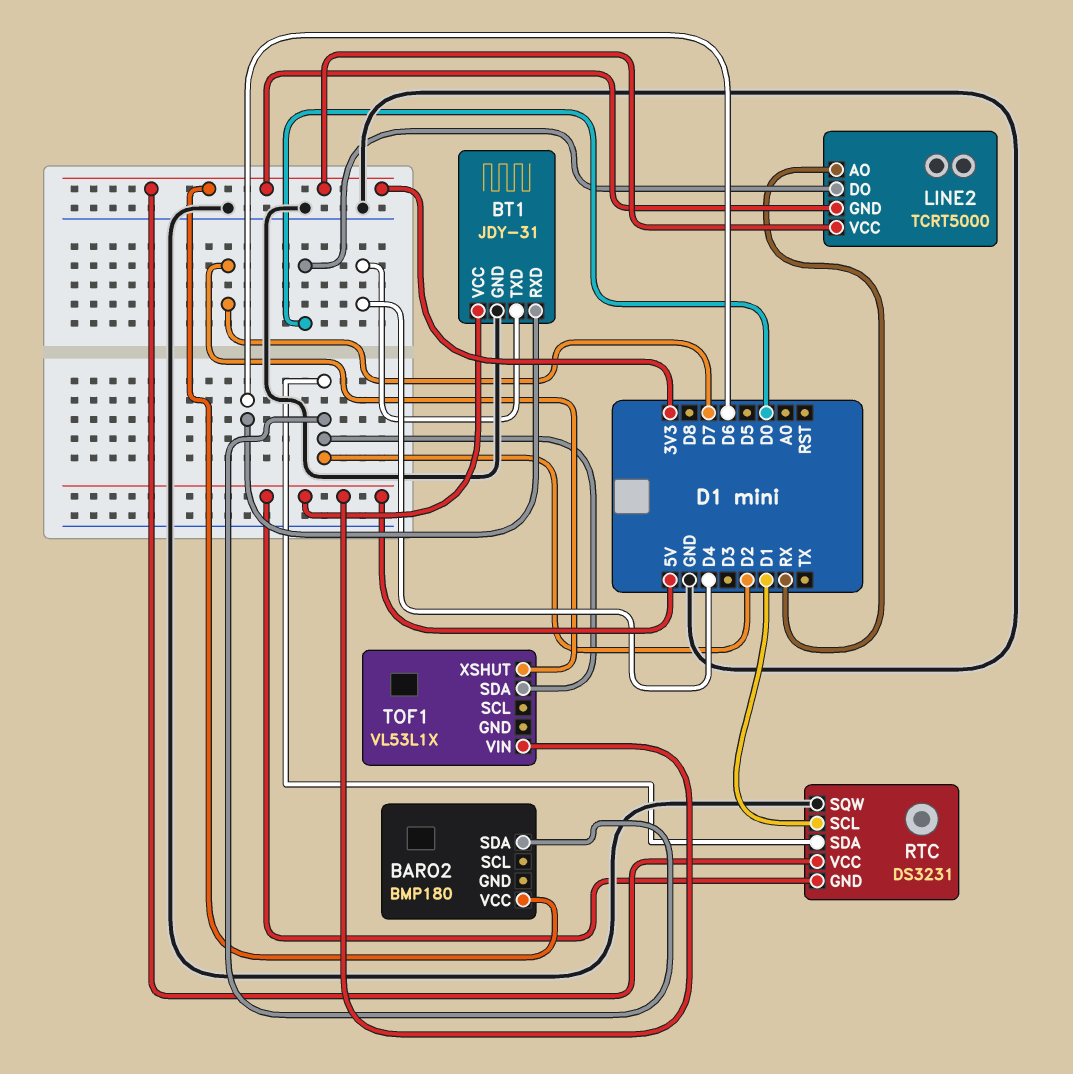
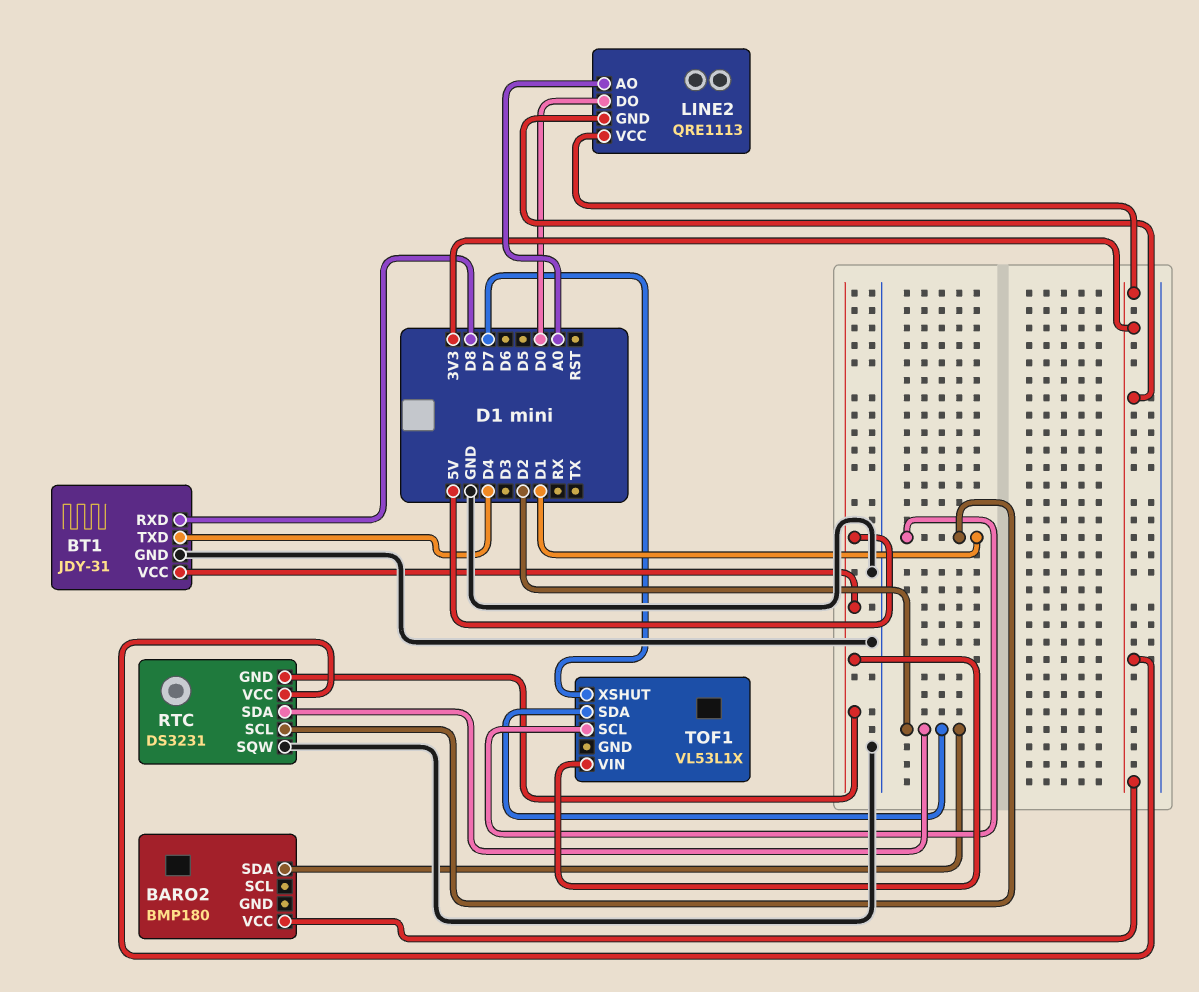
BT1 pin RXD: D6 -> D8
LINE2: TCRT5000 -> QRE1113
LINE2 pin AO: RX -> A0
TOF1 pin SCL: none -> D1

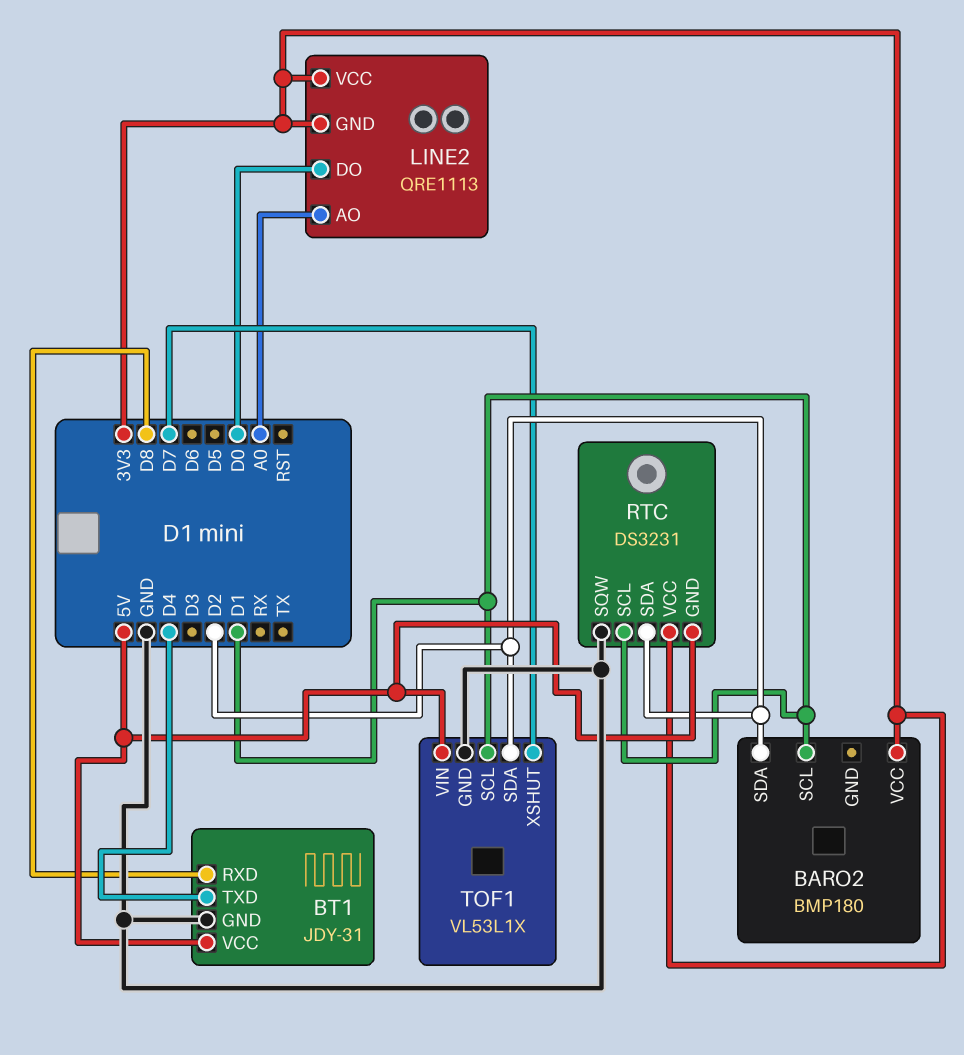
BARO2 pin SCL: none -> D1
TOF1 pin GND: none -> GND

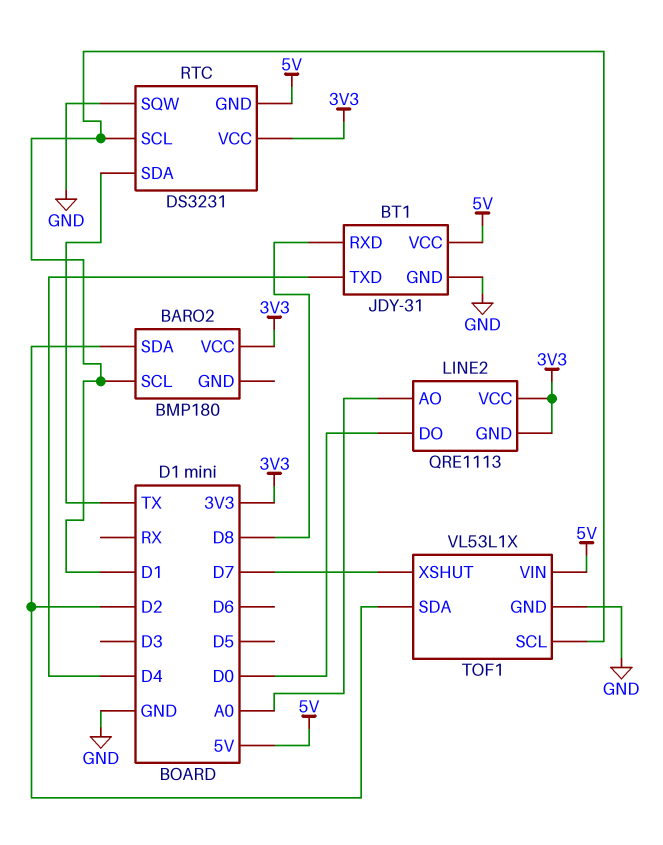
RTC pin SDA: D2 -> TX

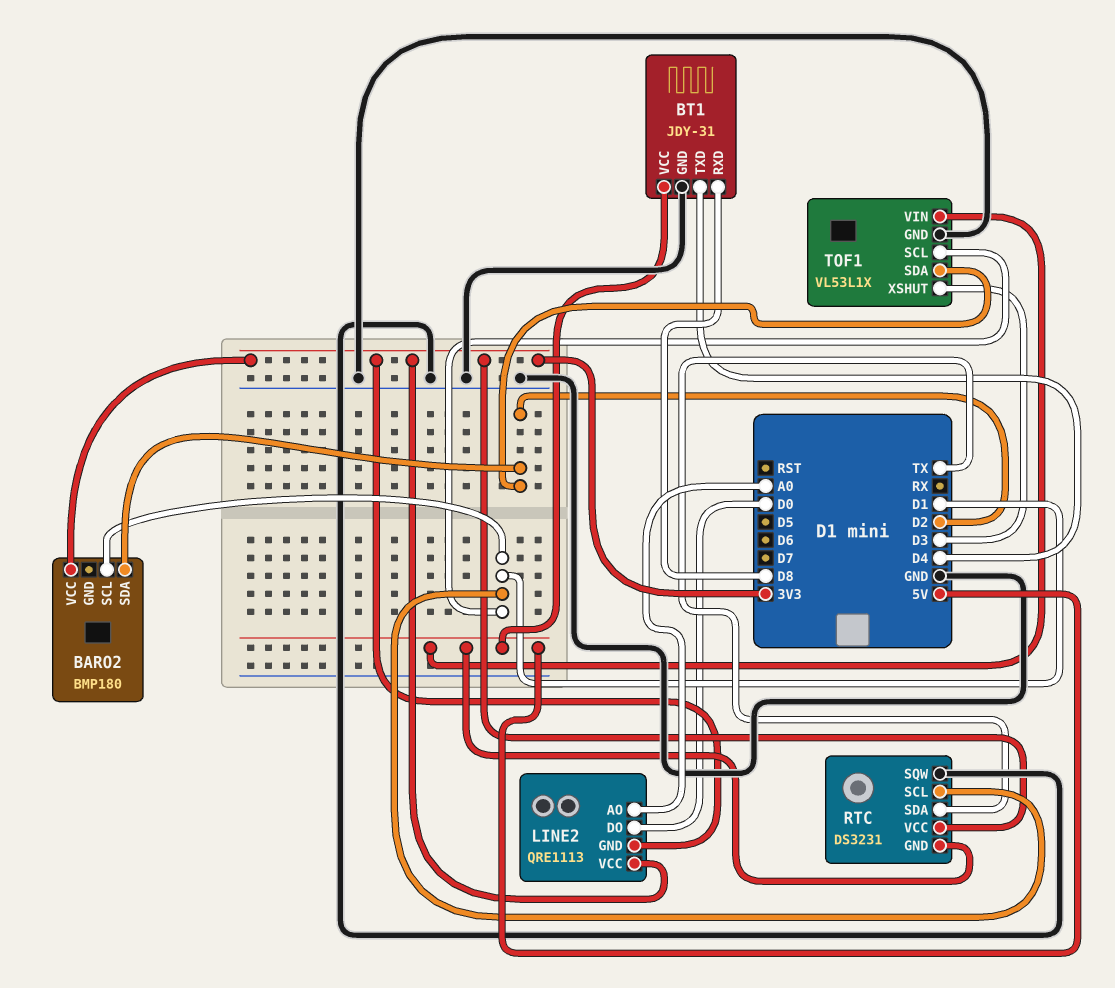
TOF1 pin XSHUT: D7 -> D3

